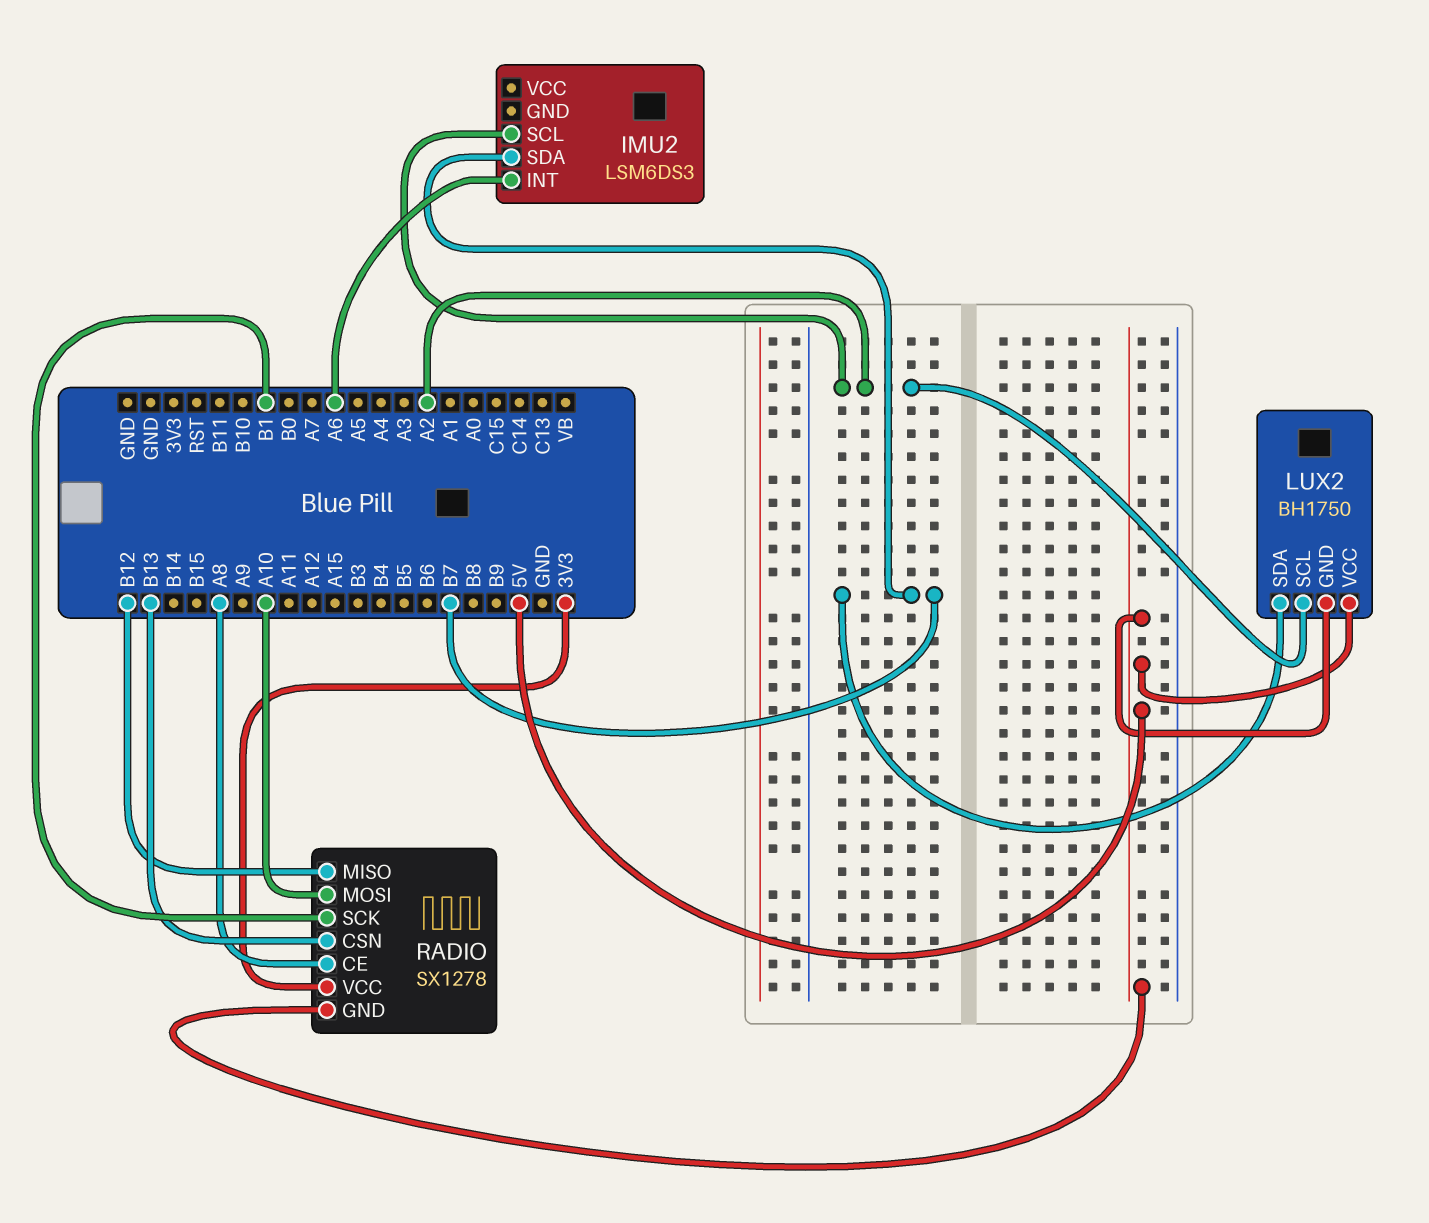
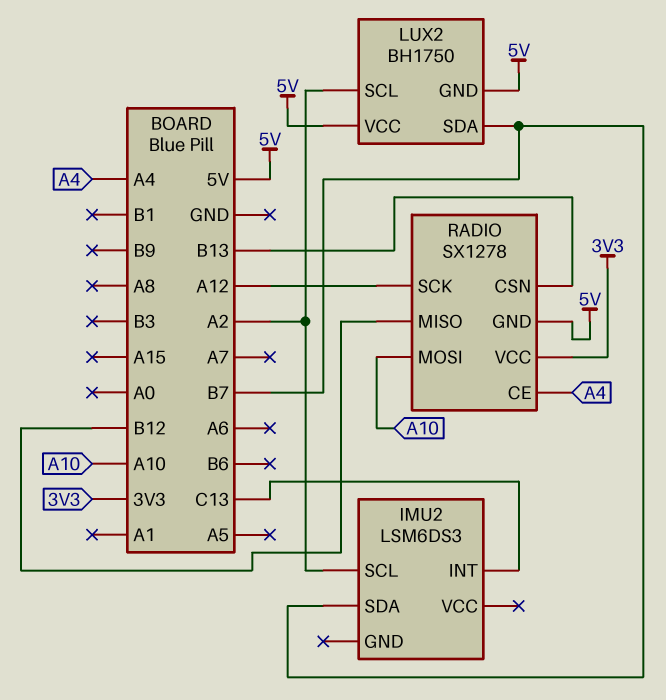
IMU2 pin INT: A6 -> C13
RADIO pin CE: A8 -> A4
RADIO pin SCK: B1 -> A12

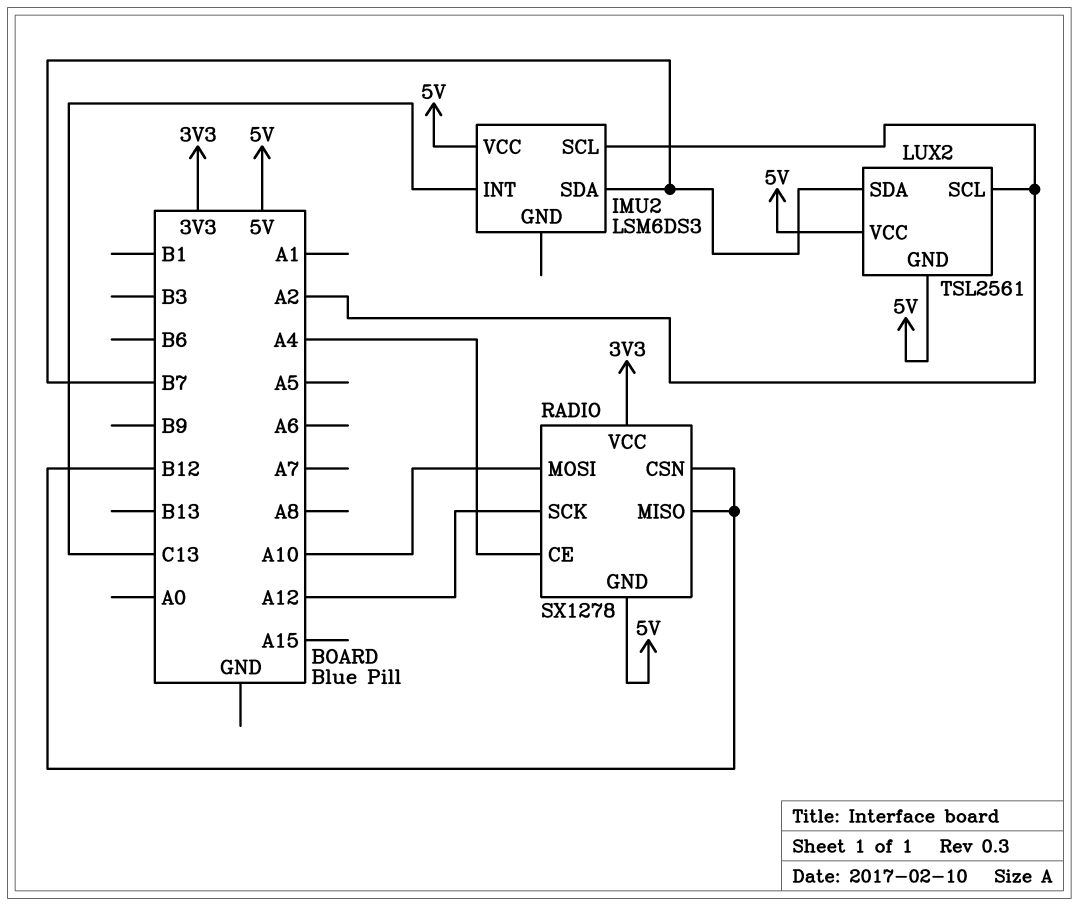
IMU2 pin VCC: none -> 5V
LUX2: BH1750 -> TSL2561
RADIO pin CSN: B13 -> B12

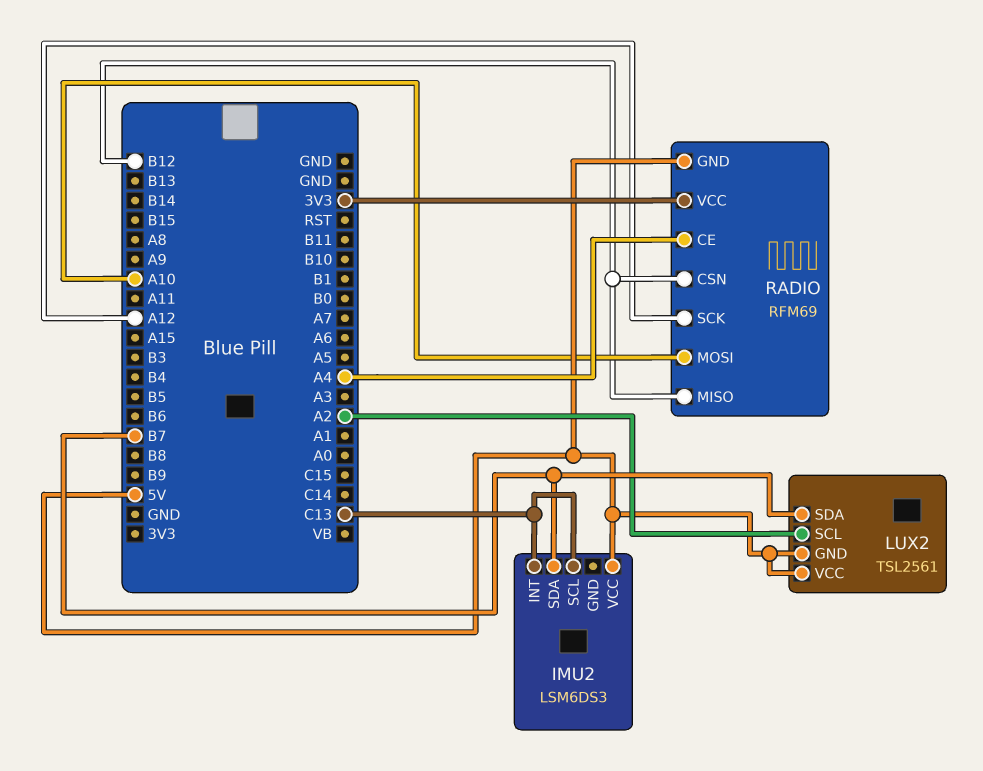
IMU2 pin SCL: A2 -> C13
RADIO: SX1278 -> RFM69

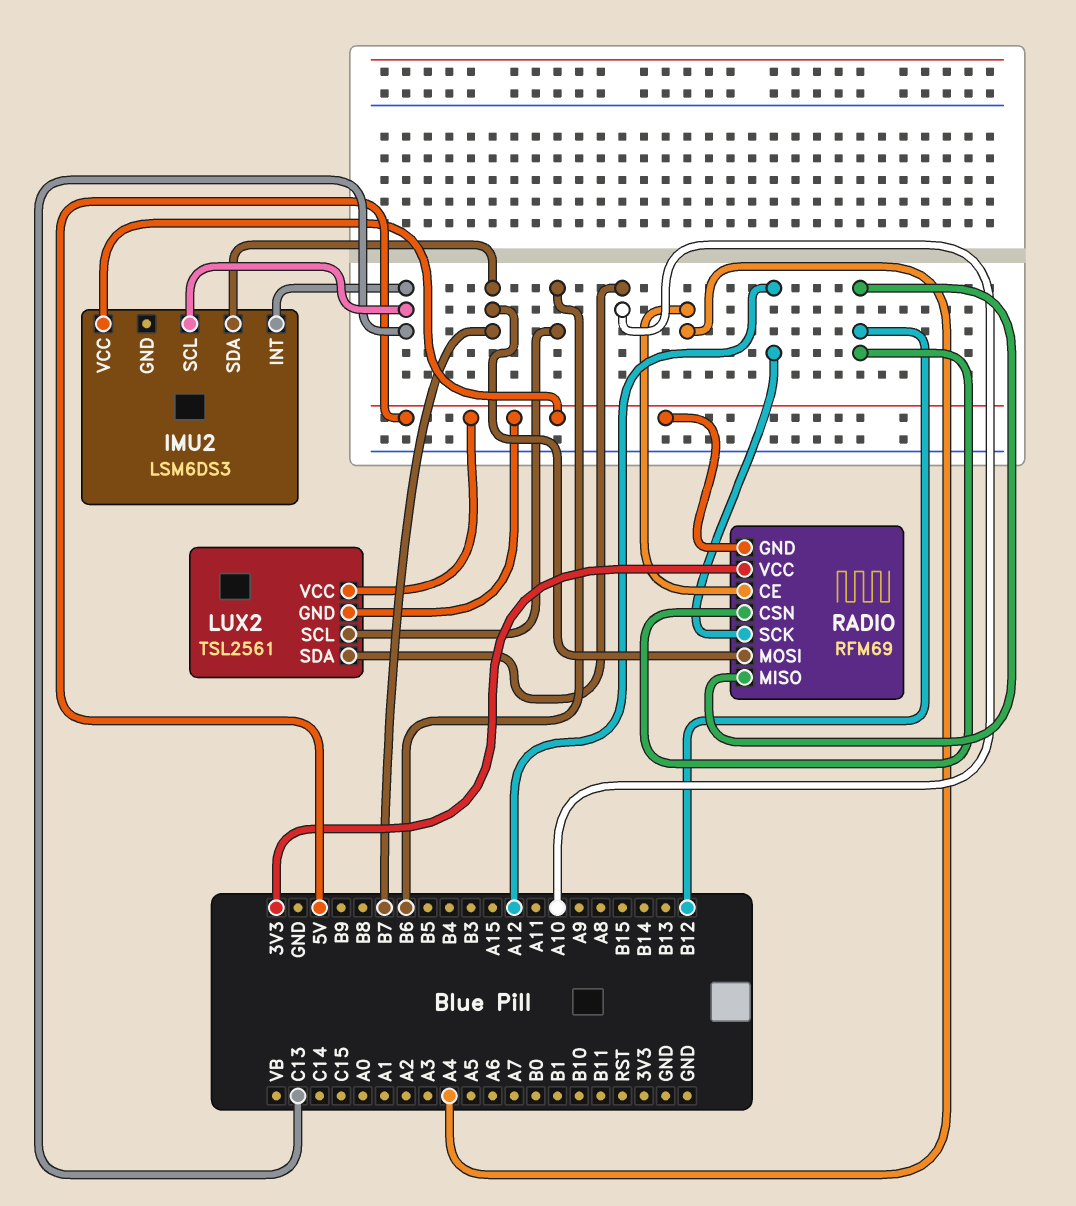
LUX2 pin SCL: A2 -> B6
LUX2 pin SDA: B7 -> A10
RADIO pin MOSI: A10 -> B7

